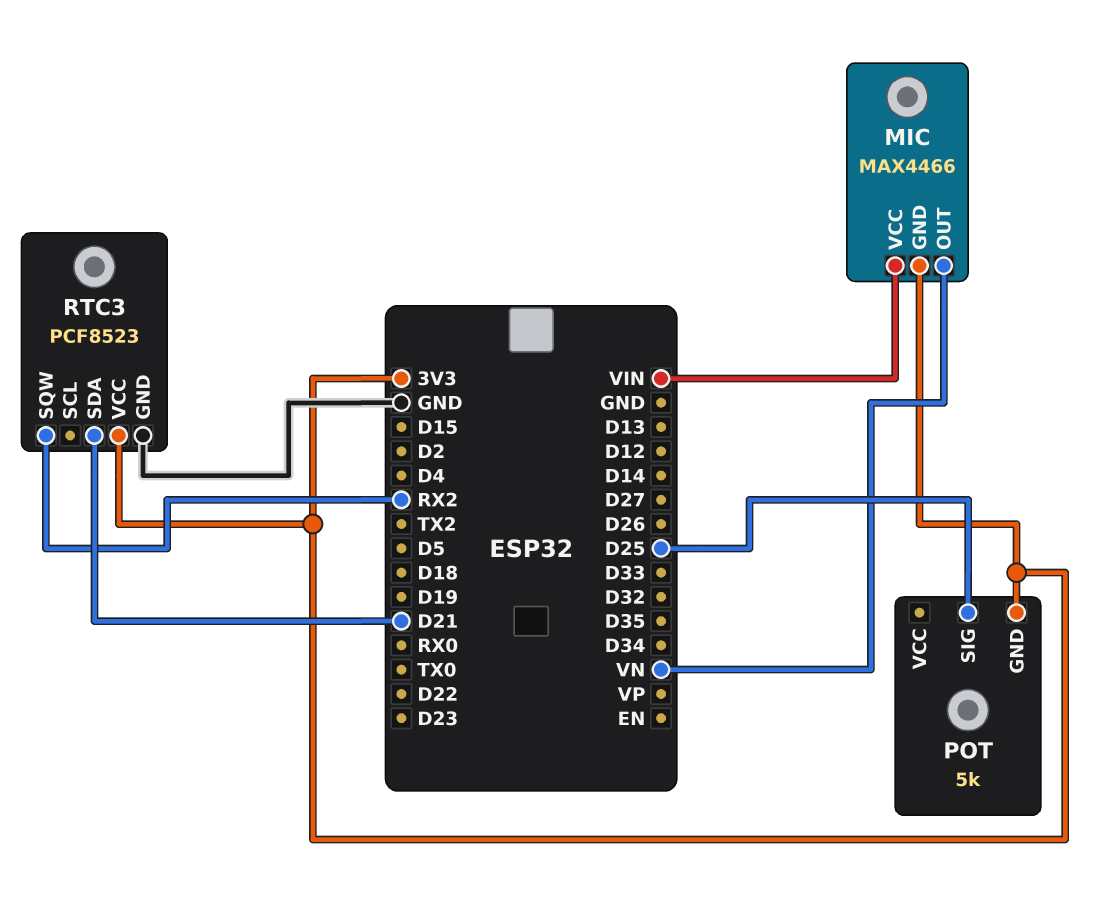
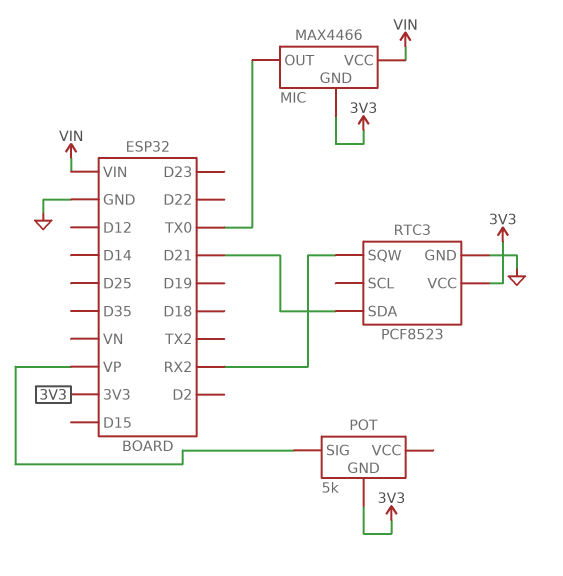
MIC pin OUT: VN -> TX0
POT pin SIG: D25 -> VP

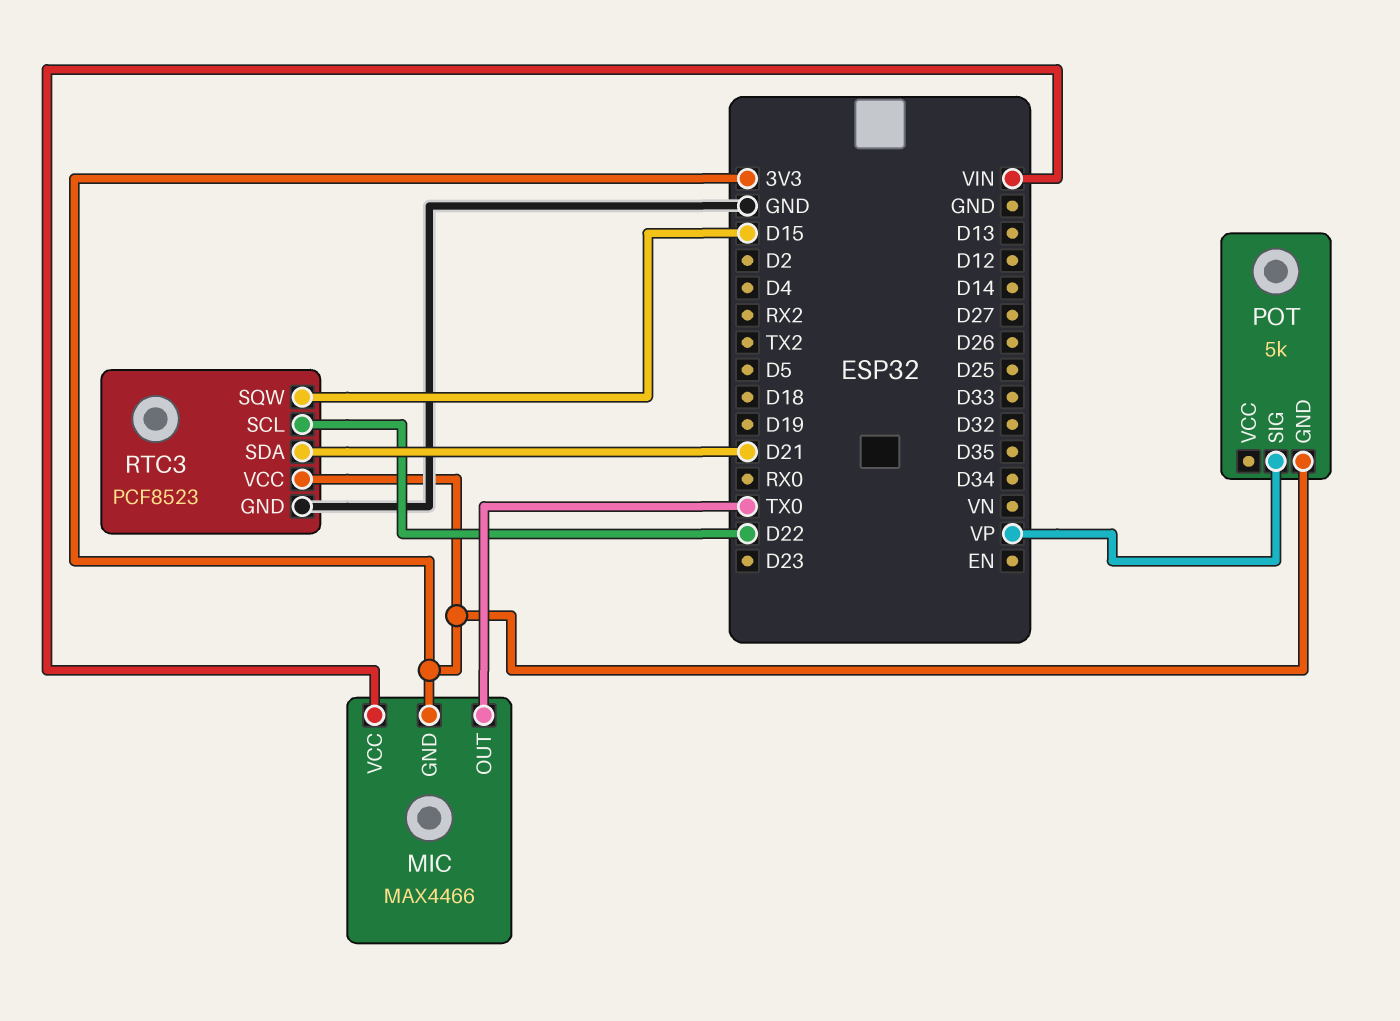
RTC3 pin SCL: none -> D22
RTC3 pin SQW: RX2 -> D15

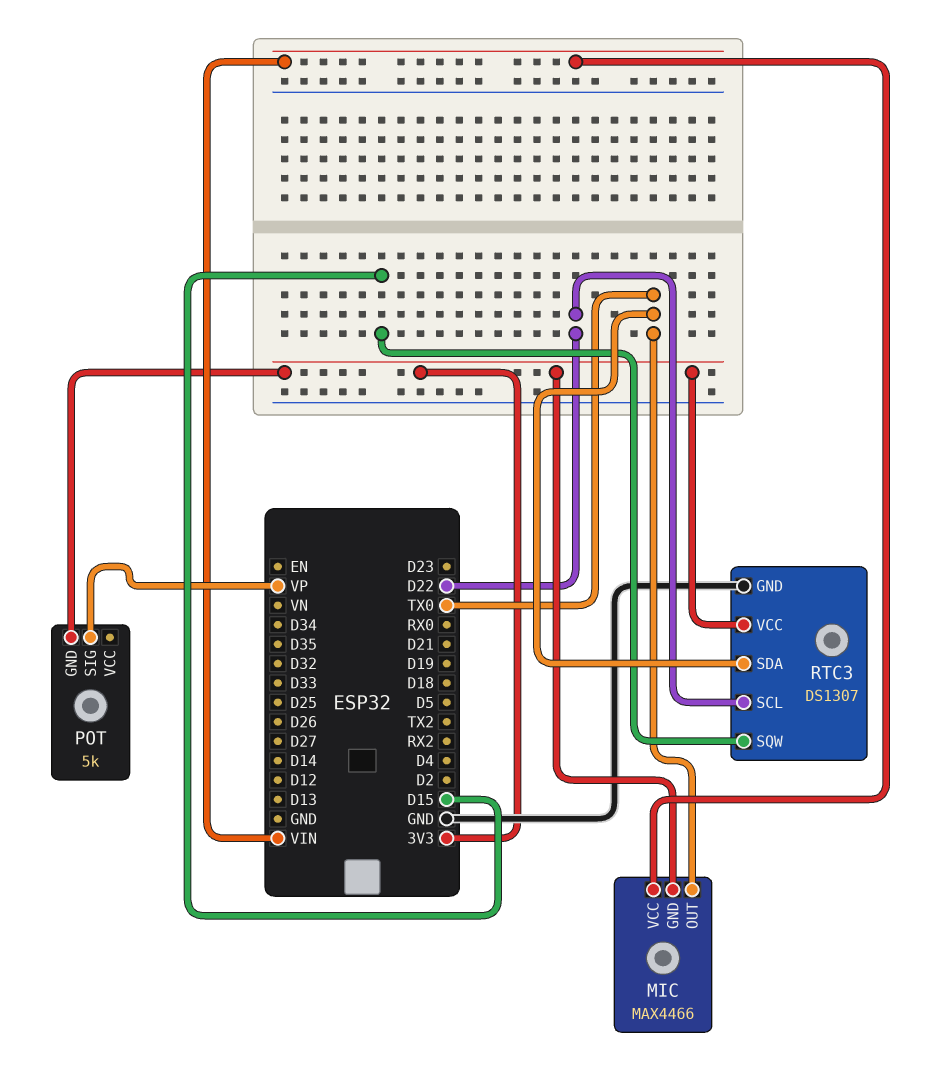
RTC3: PCF8523 -> DS1307
RTC3 pin SDA: D21 -> TX0

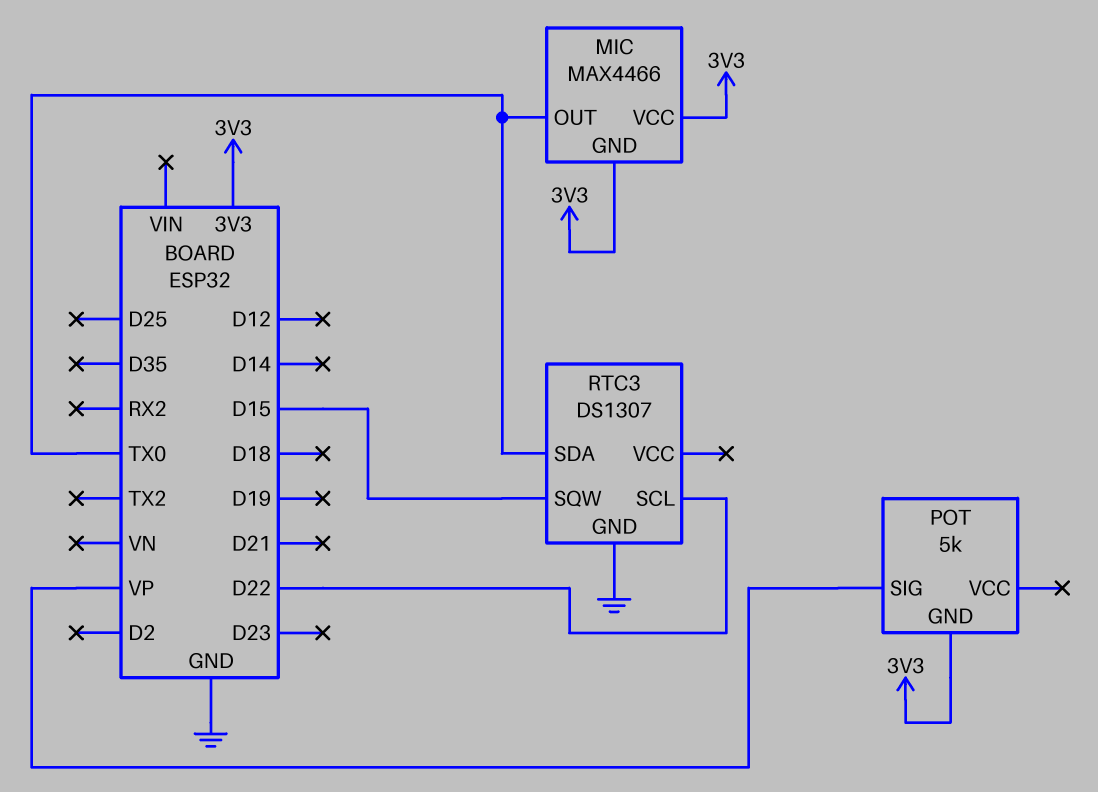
MIC pin VCC: VIN -> 3V3
RTC3 pin VCC: 3V3 -> none

